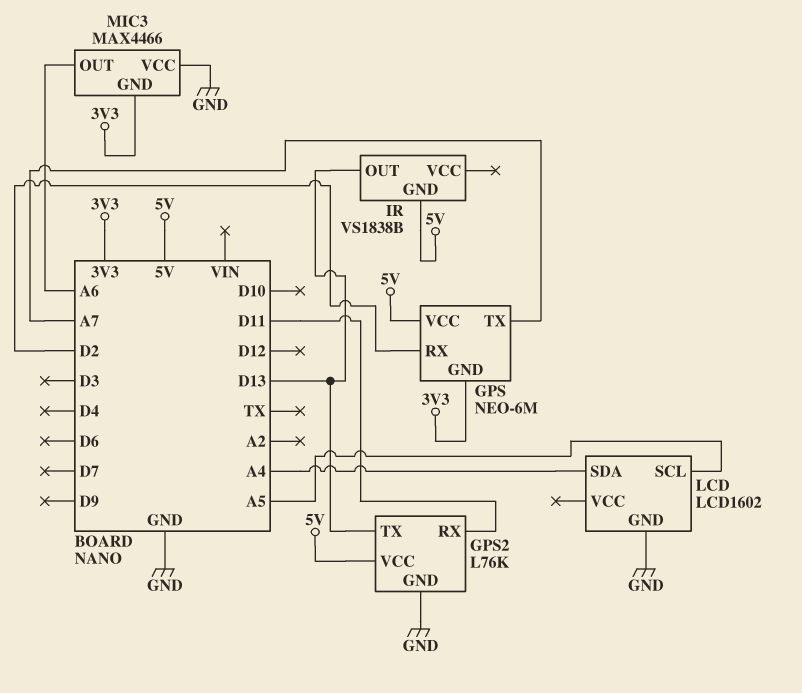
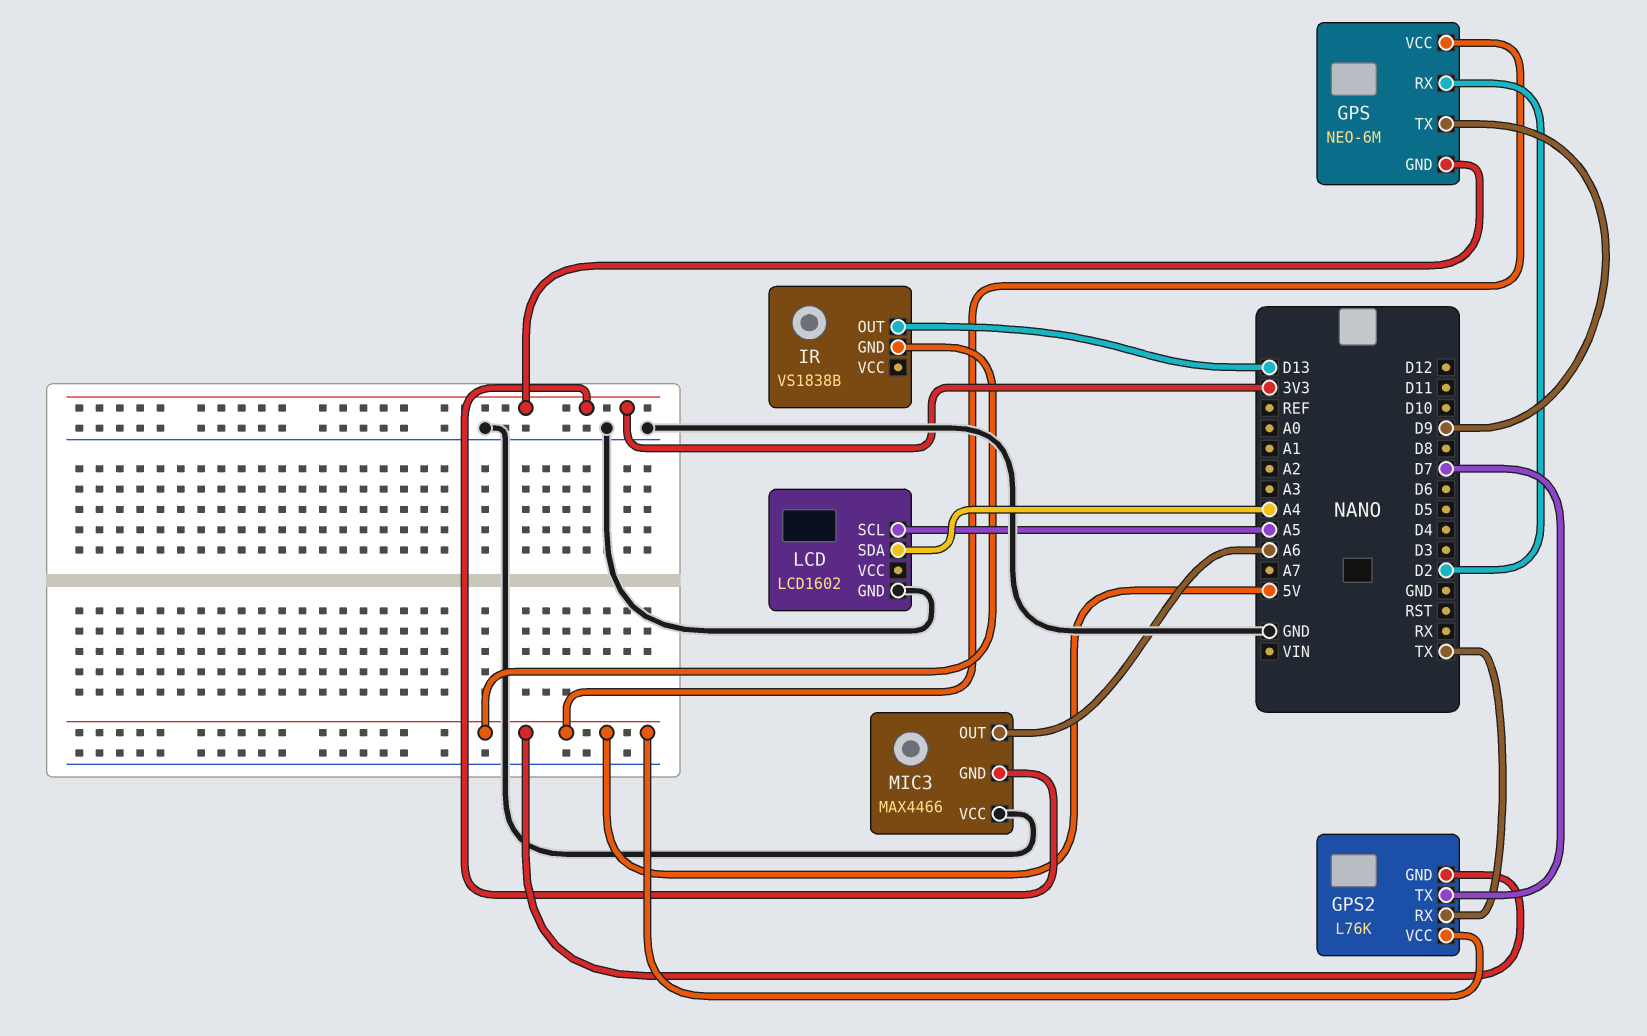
GPS pin TX: A7 -> D9
GPS2 pin GND: GND -> 5V
GPS2 pin RX: D11 -> TX
GPS2 pin TX: D13 -> D7

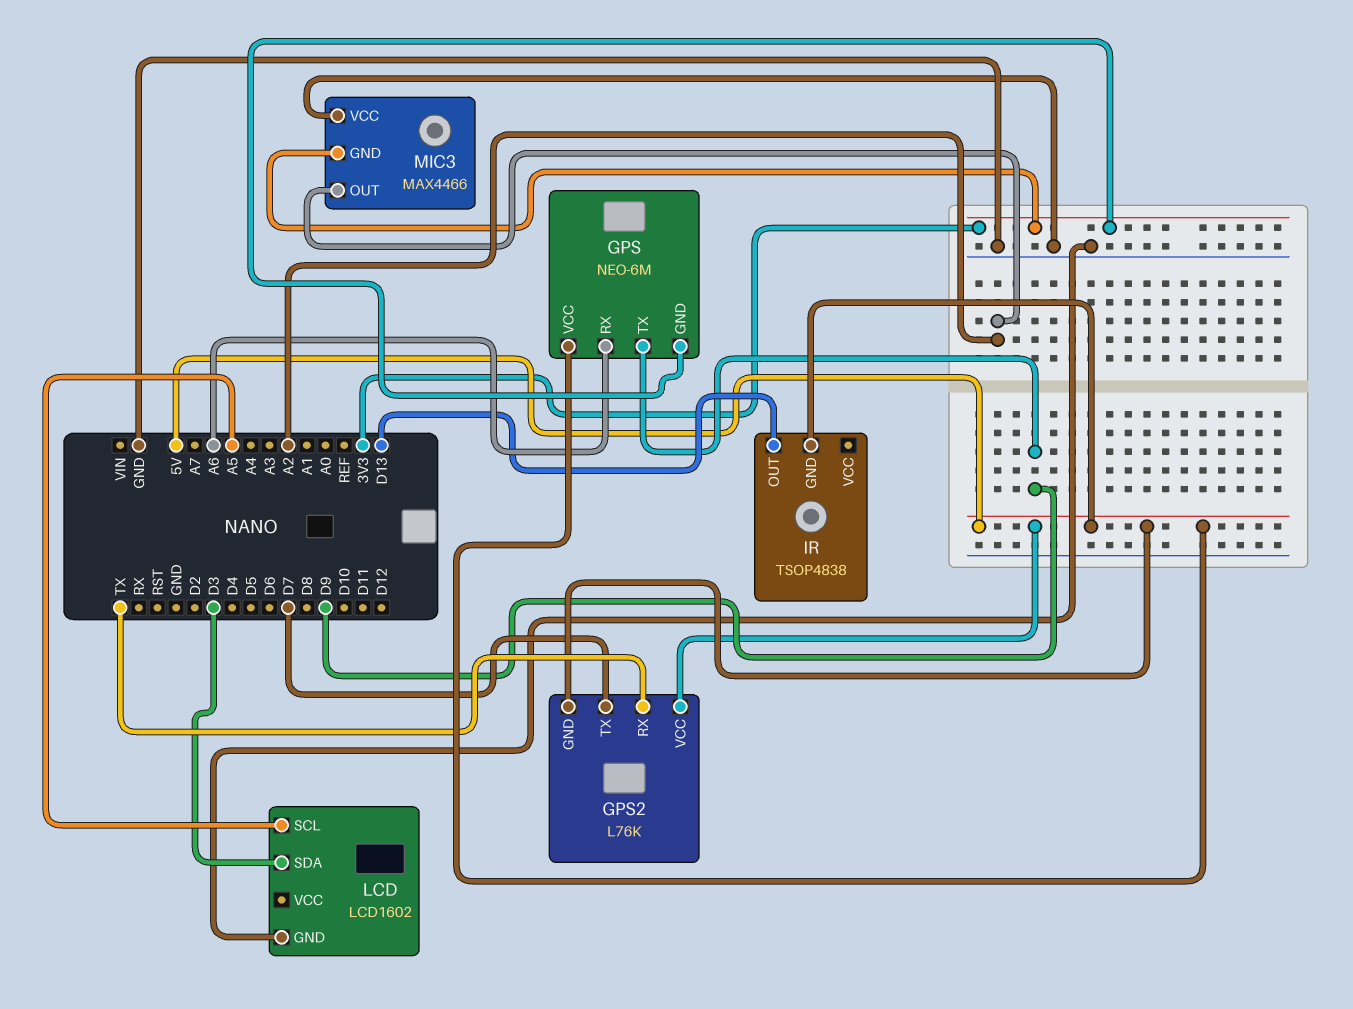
GPS pin RX: D2 -> A6
IR: VS1838B -> TSOP4838
LCD pin SDA: A4 -> D3
MIC3 pin OUT: A6 -> A2

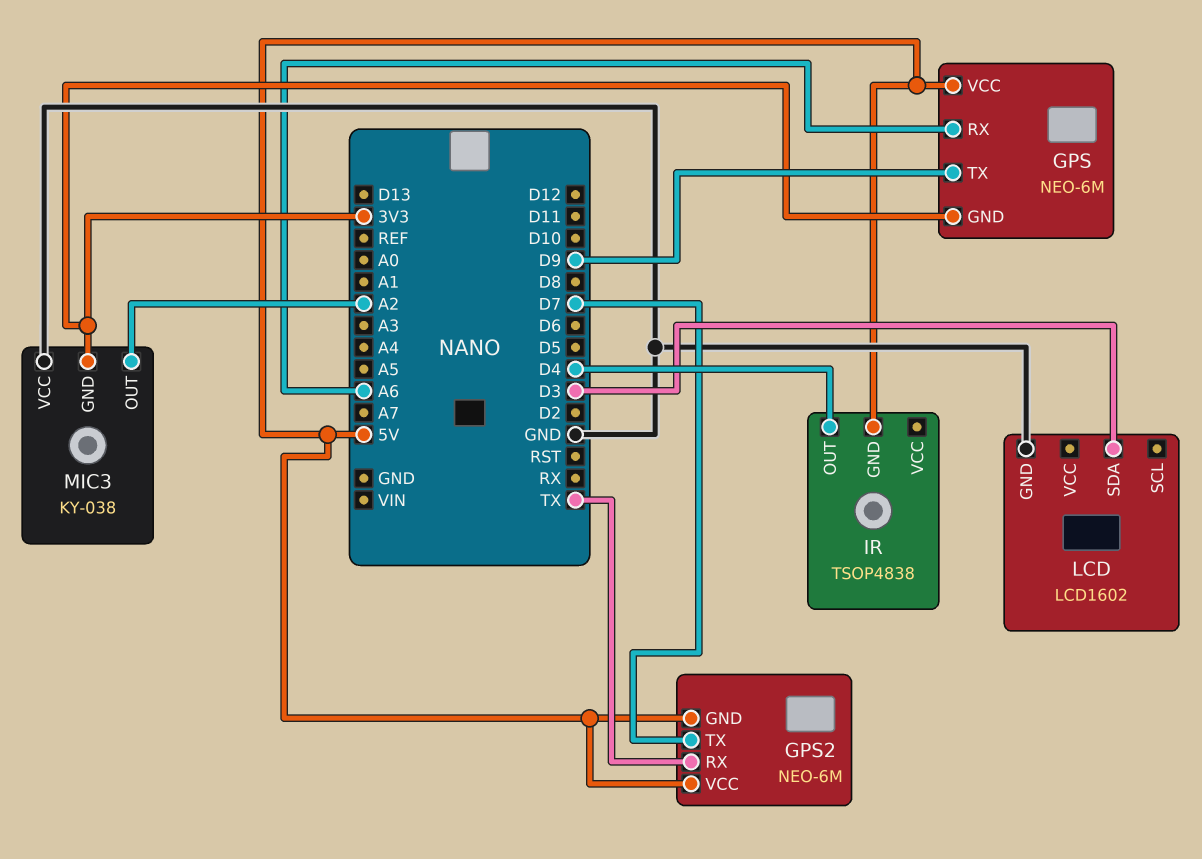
GPS2: L76K -> NEO-6M
IR pin OUT: D13 -> D4
LCD pin SCL: A5 -> none
MIC3: MAX4466 -> KY-038

